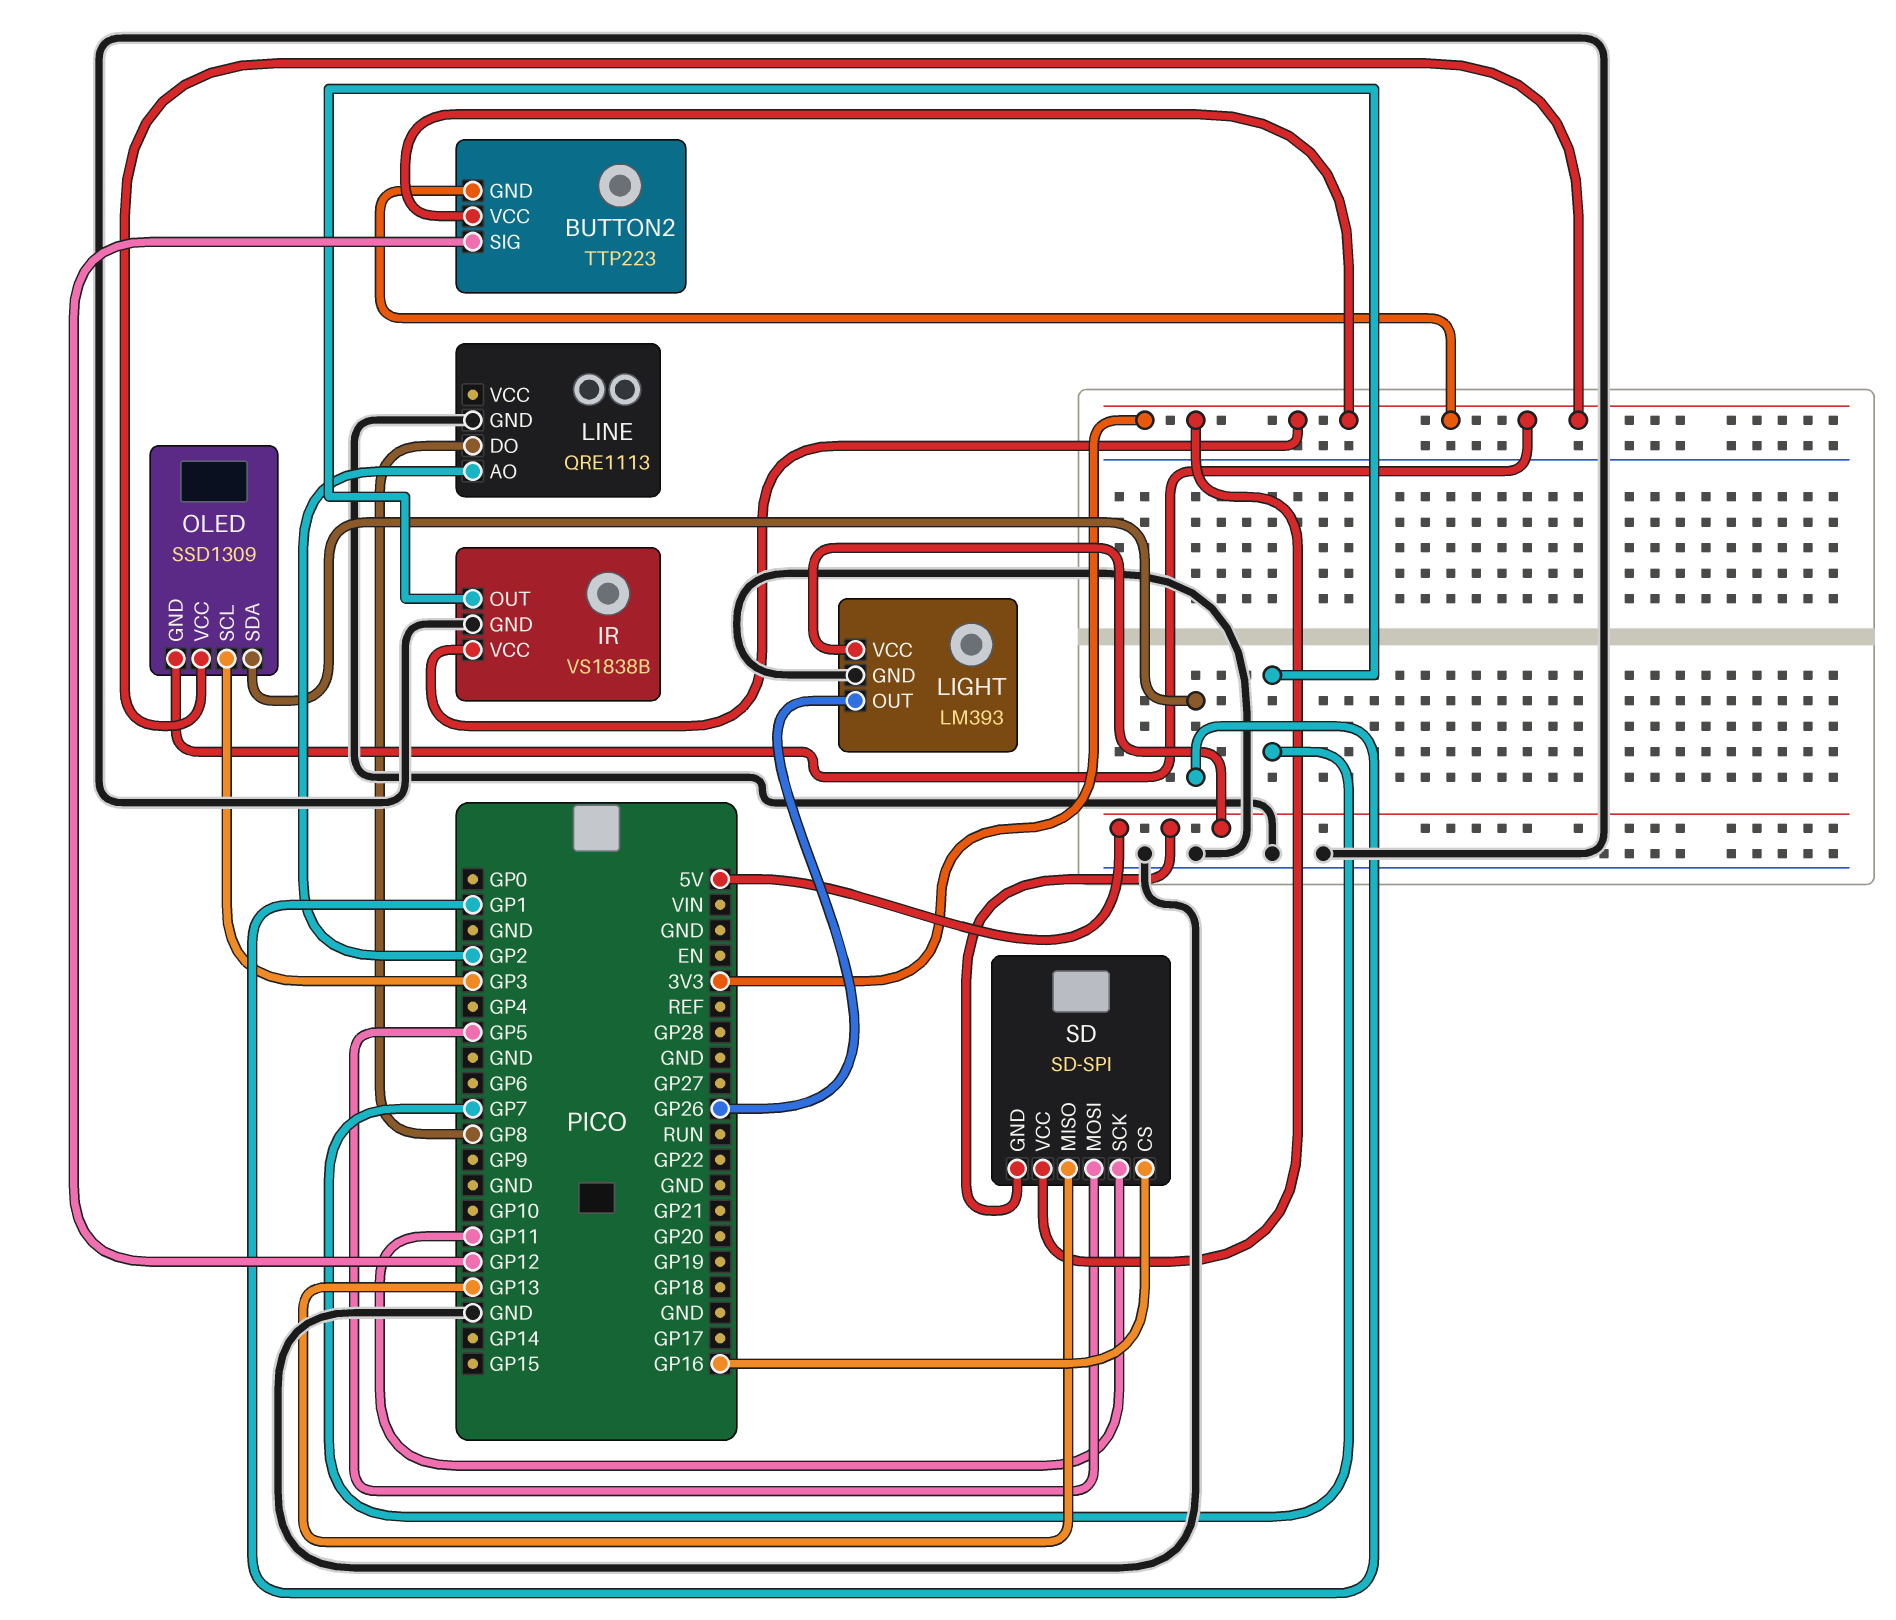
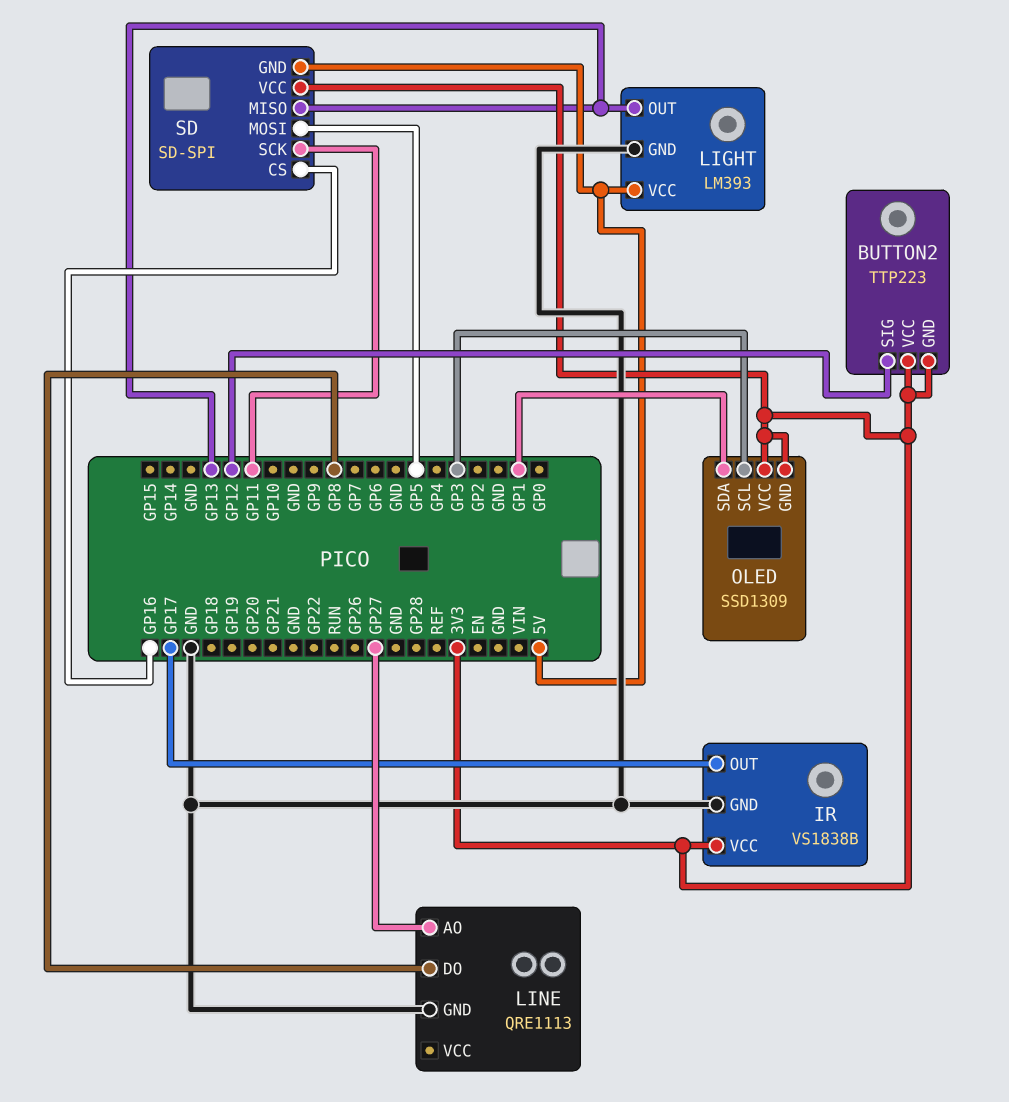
IR pin OUT: GP7 -> GP17
LIGHT pin OUT: GP26 -> GP13
LINE pin AO: GP2 -> GP27

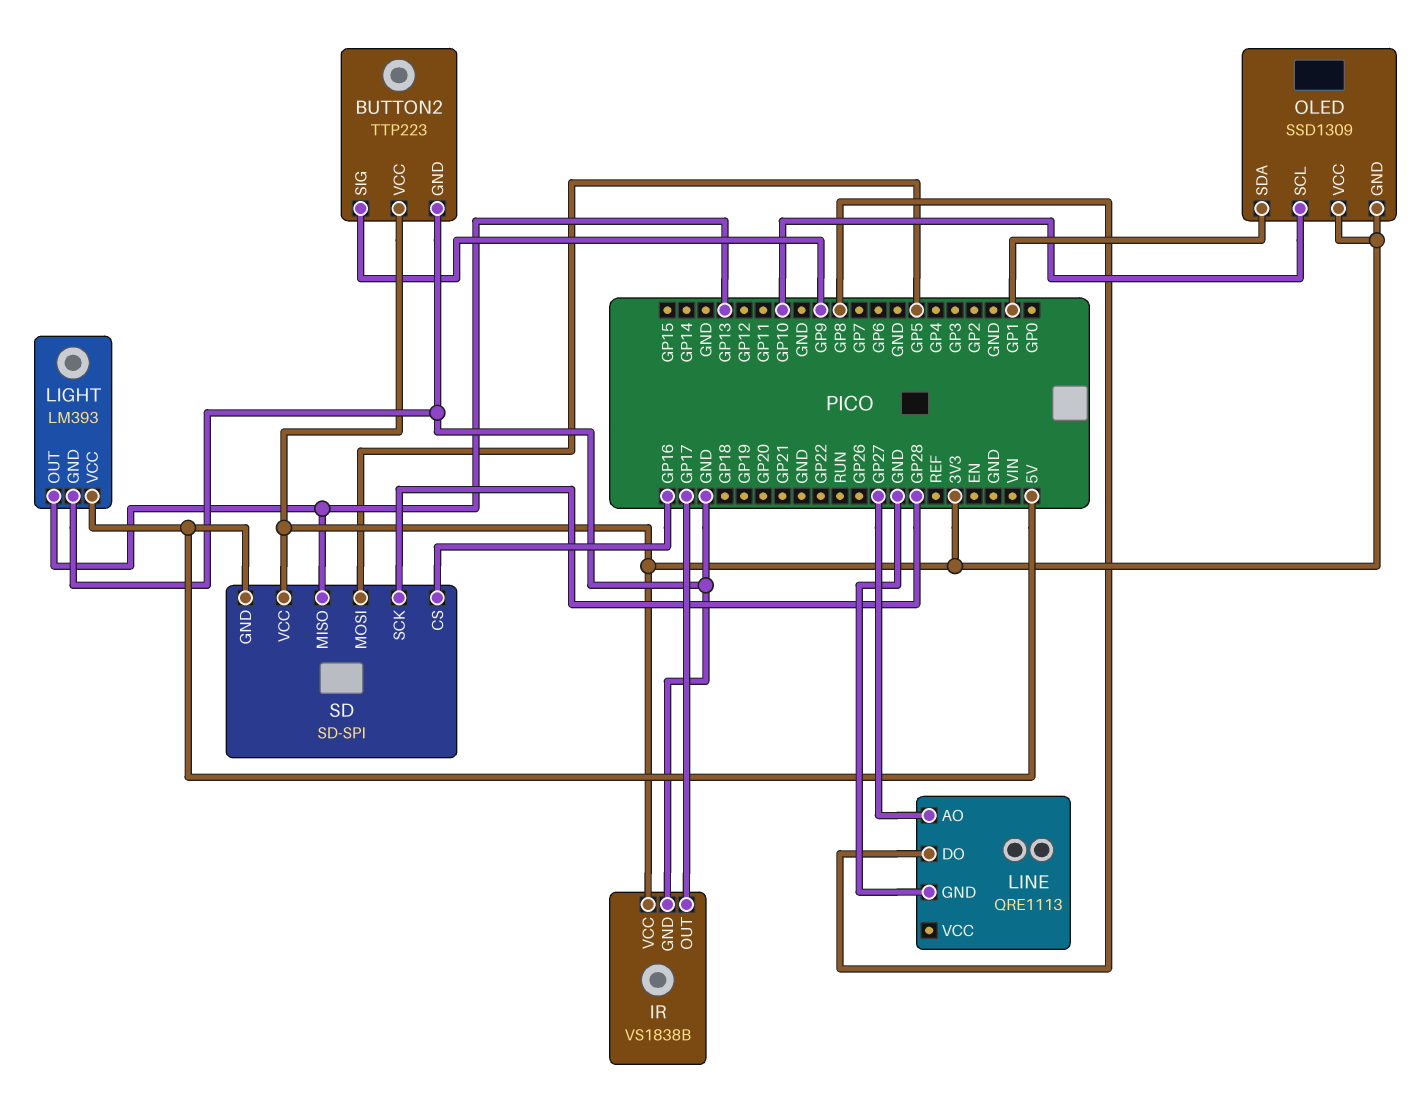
BUTTON2 pin GND: 3V3 -> GND
BUTTON2 pin SIG: GP12 -> GP9
OLED pin SCL: GP3 -> GP10
SD pin SCK: GP11 -> GP28

